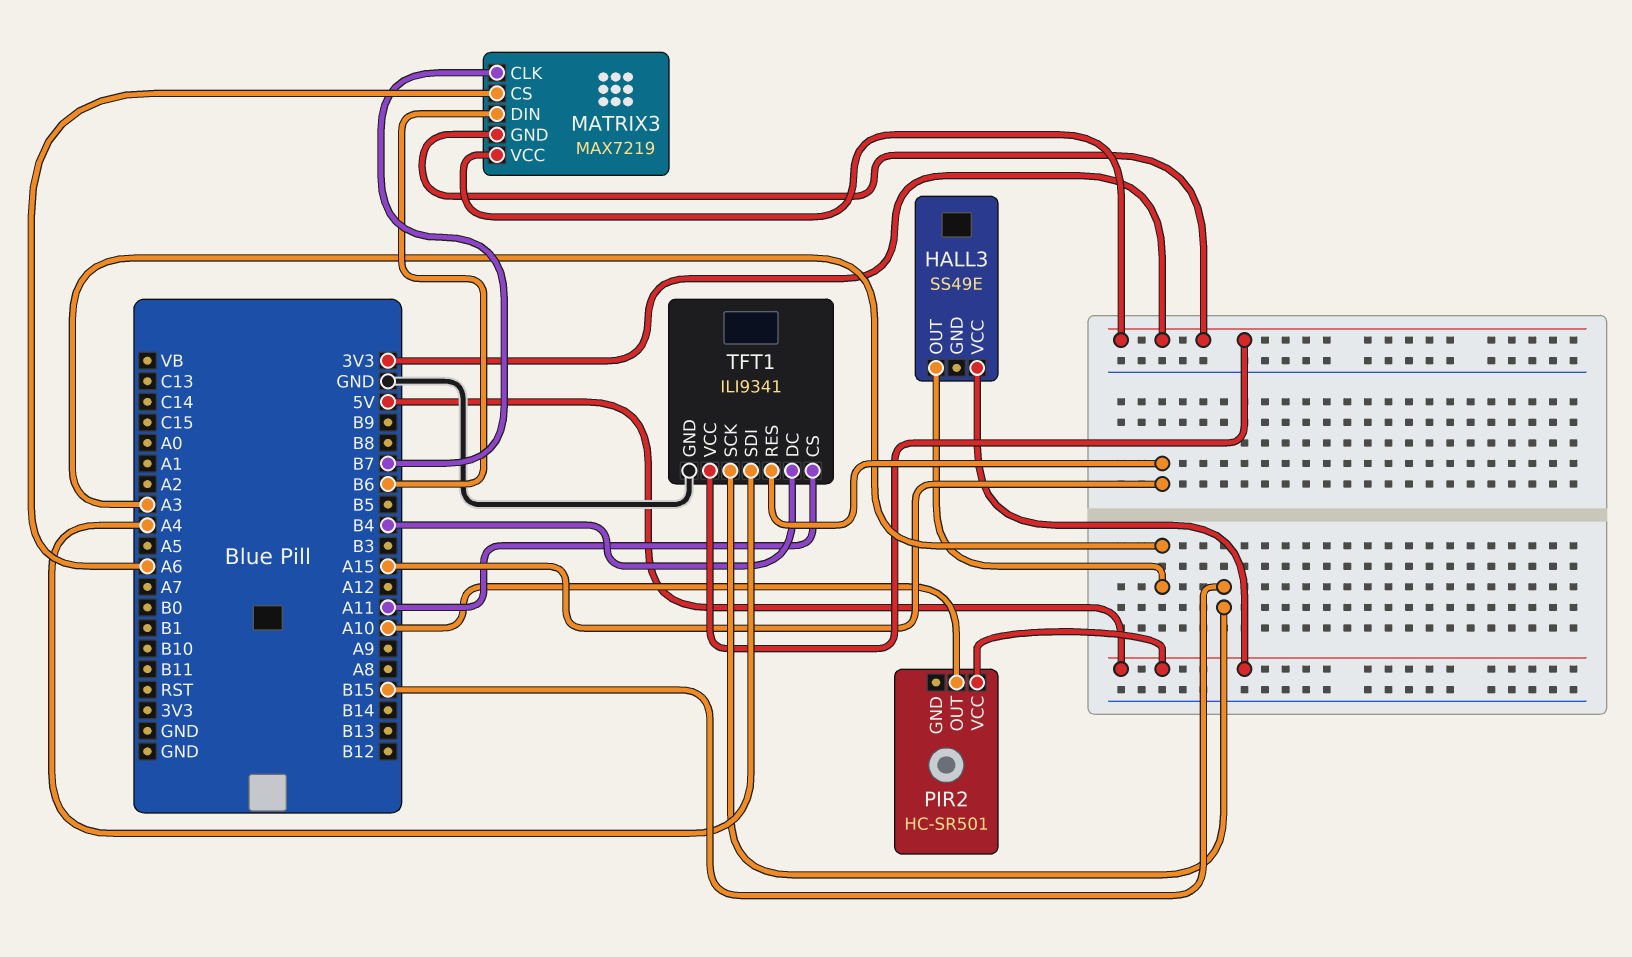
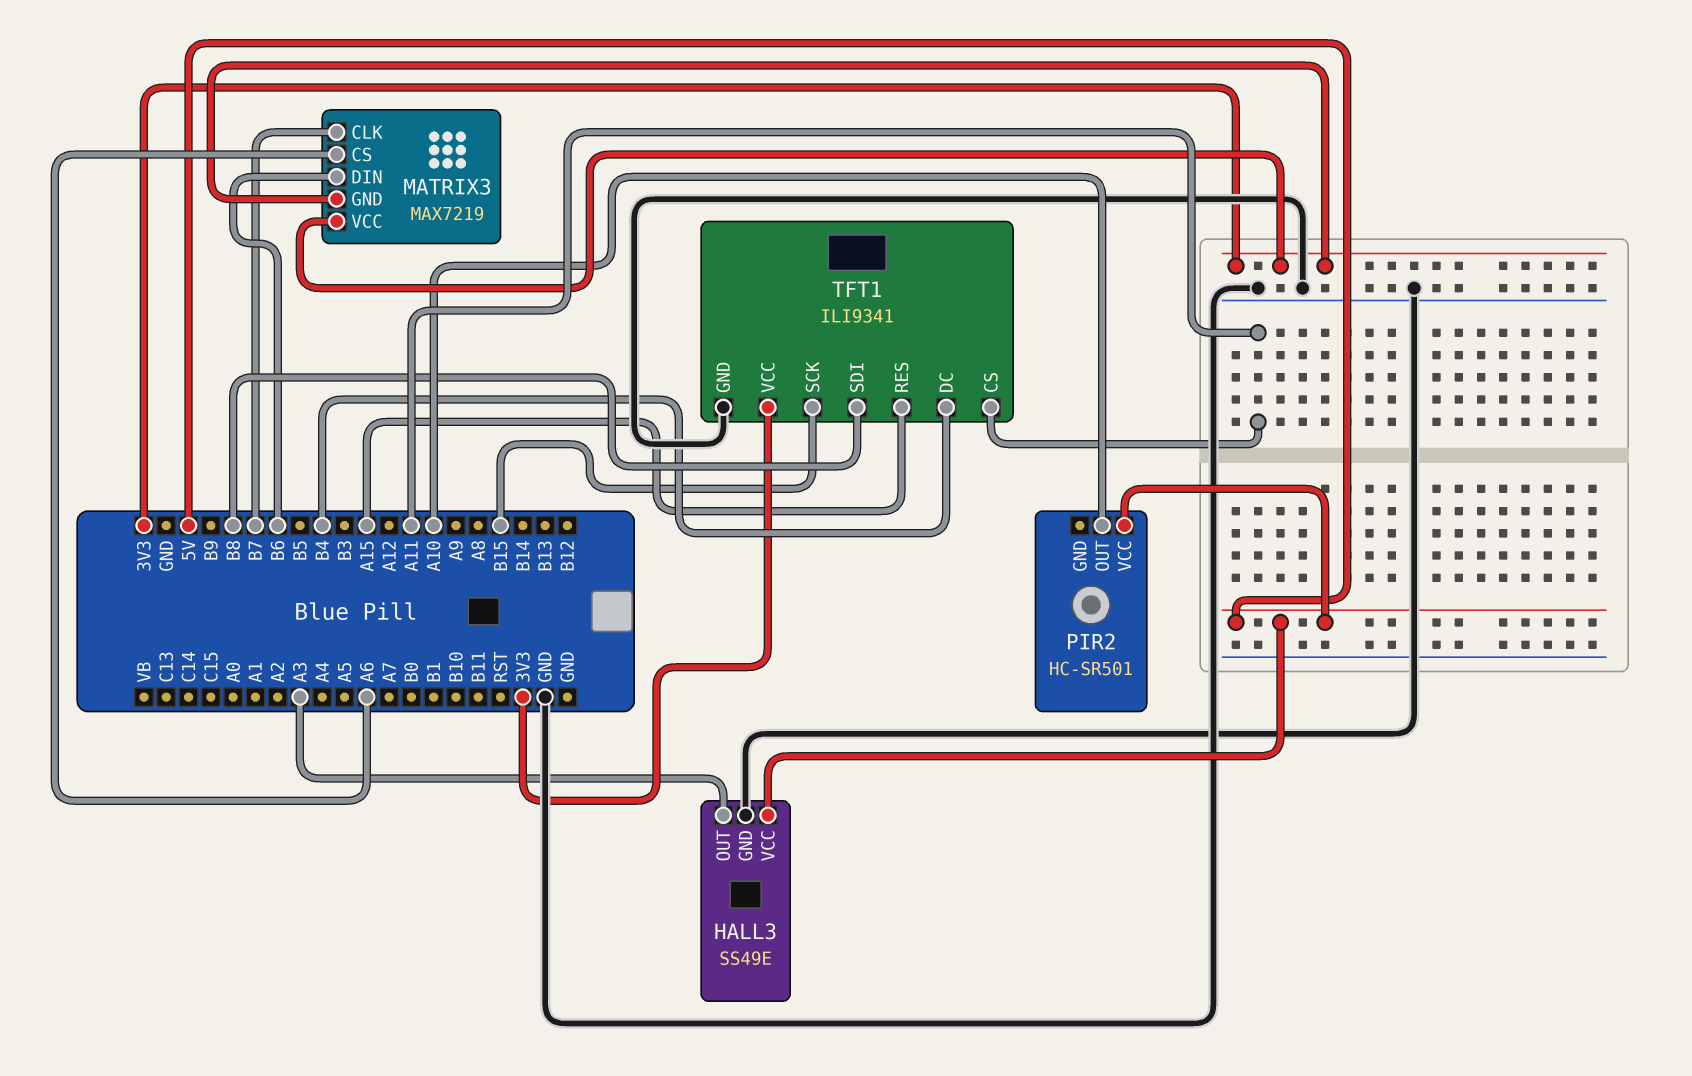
HALL3 pin GND: none -> GND
TFT1 pin SDI: A4 -> B8

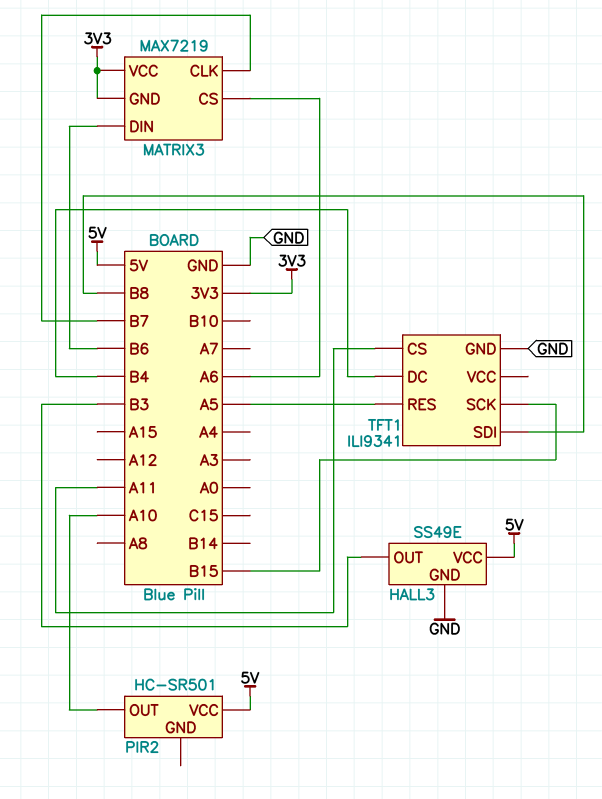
HALL3 pin OUT: A3 -> B3
TFT1 pin RES: A15 -> A5
TFT1 pin VCC: 3V3 -> none

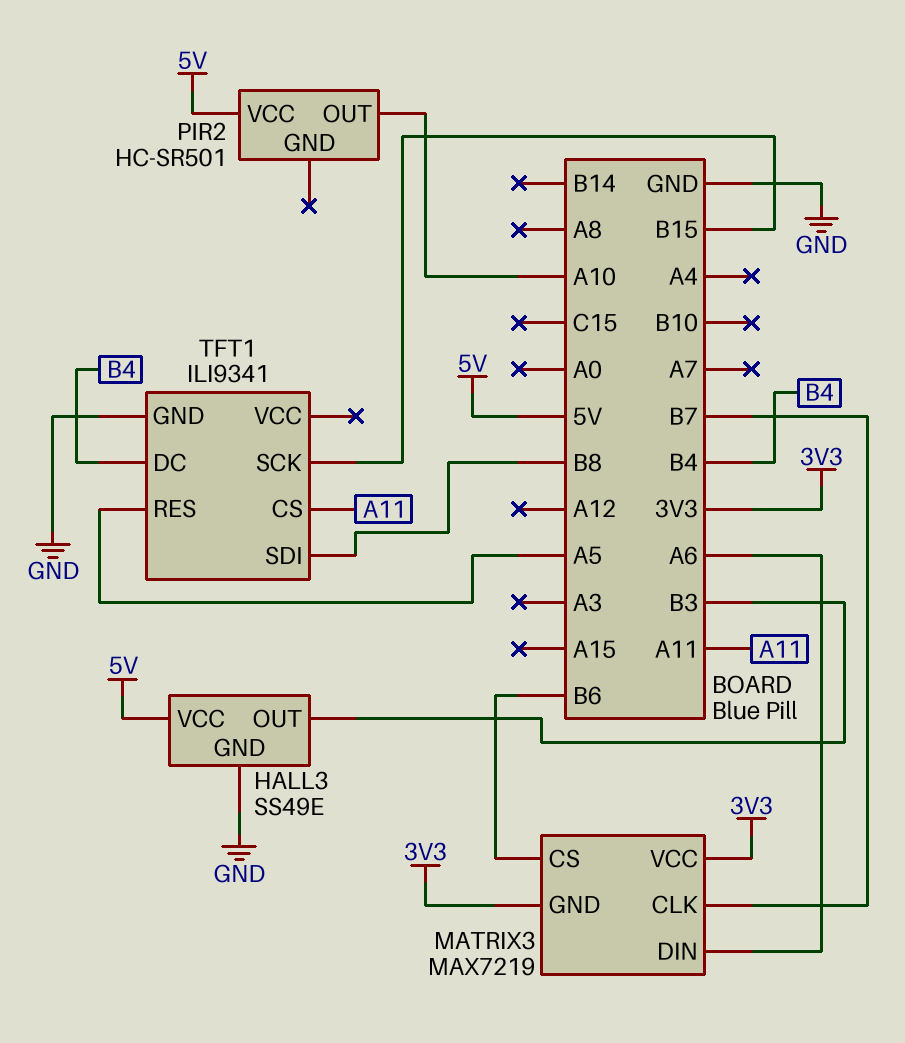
MATRIX3 pin CS: A6 -> B6
MATRIX3 pin DIN: B6 -> A6

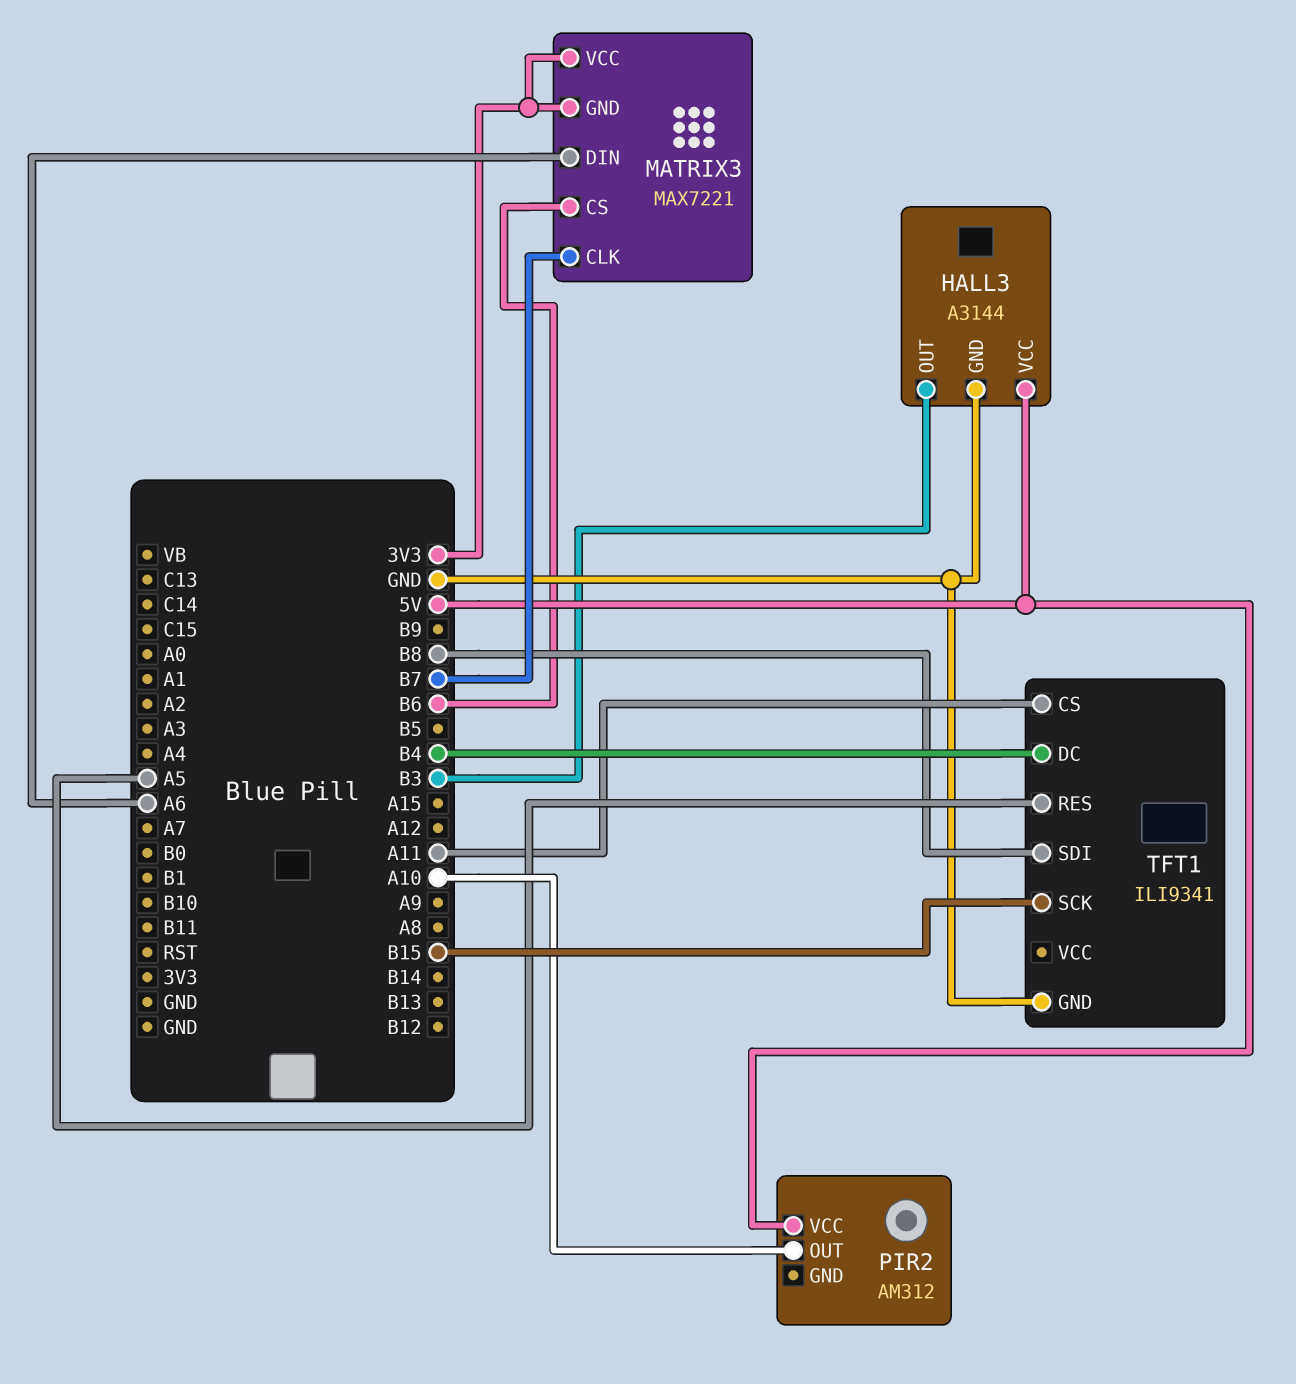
HALL3: SS49E -> A3144
MATRIX3: MAX7219 -> MAX7221
PIR2: HC-SR501 -> AM312

